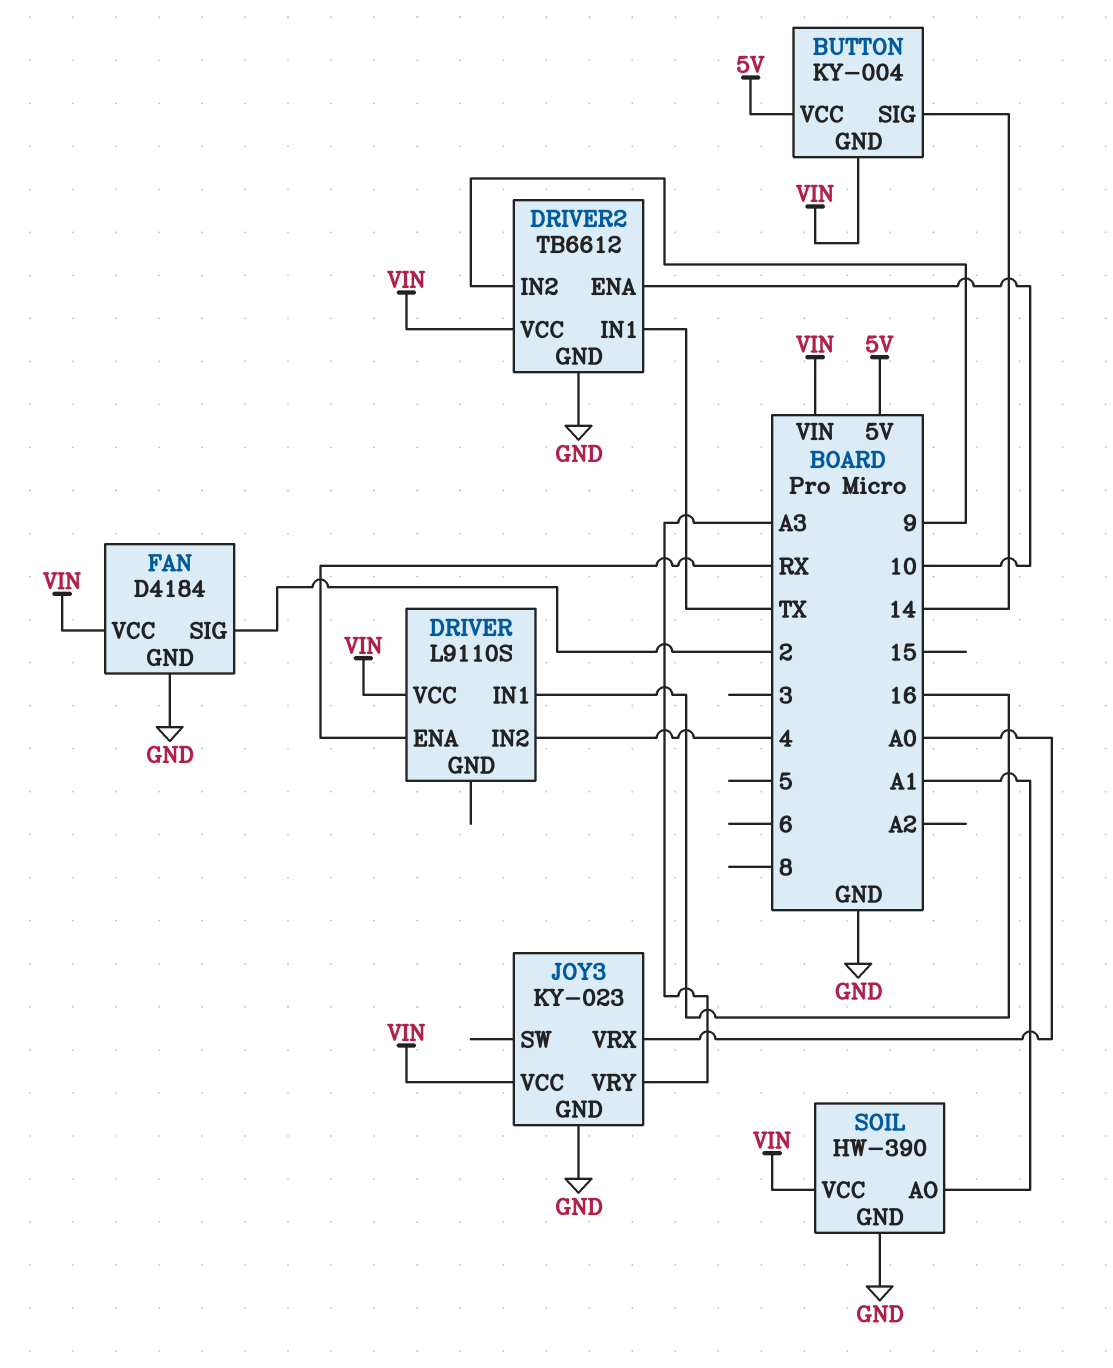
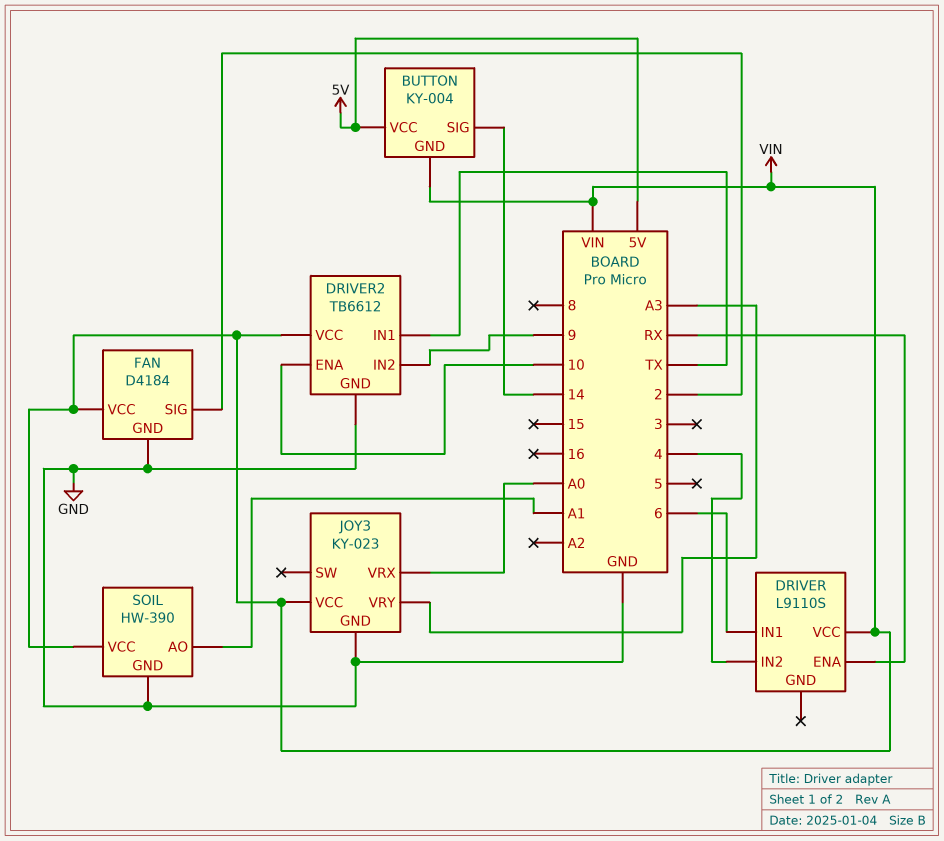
DRIVER pin IN1: 16 -> 6

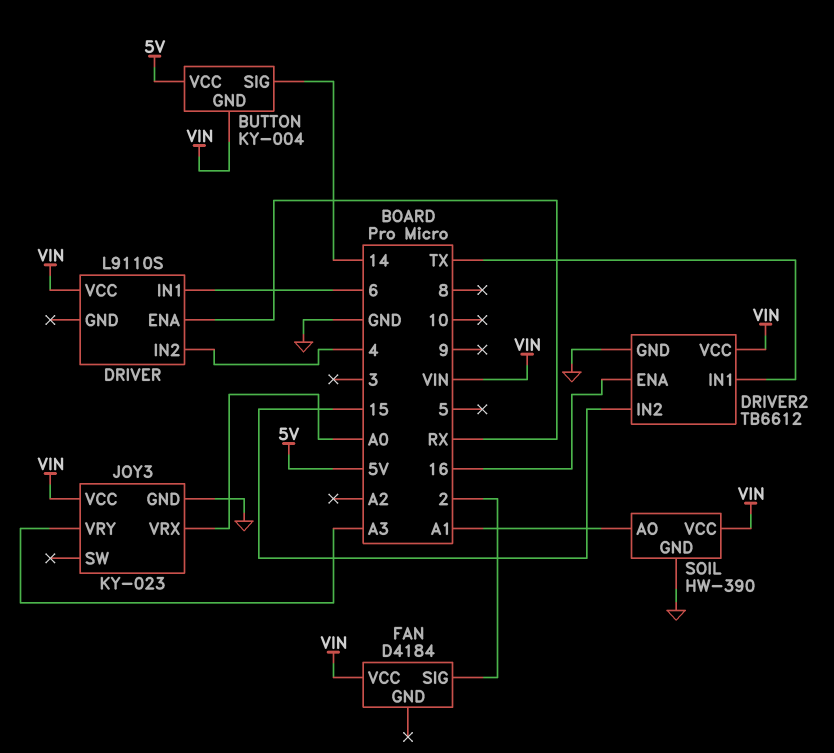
DRIVER2 pin ENA: 10 -> 16
DRIVER2 pin IN2: 9 -> 15
FAN pin GND: GND -> none

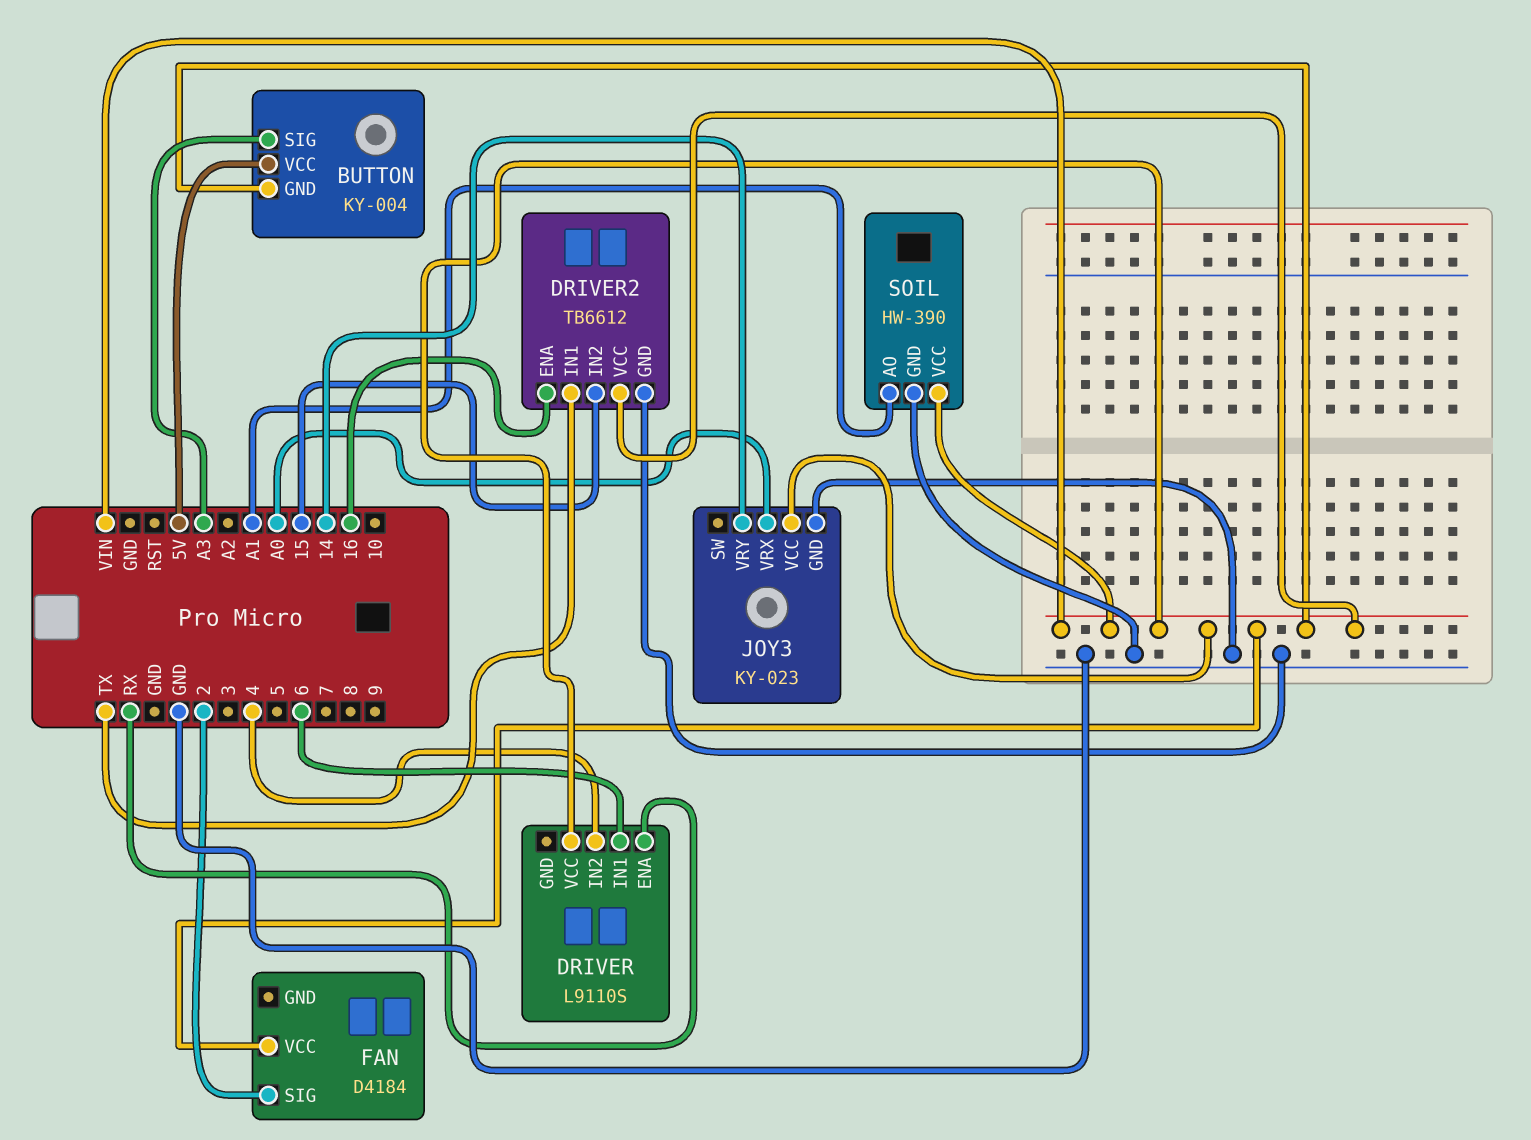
BUTTON pin SIG: 14 -> A3
JOY3 pin VRY: A3 -> 14

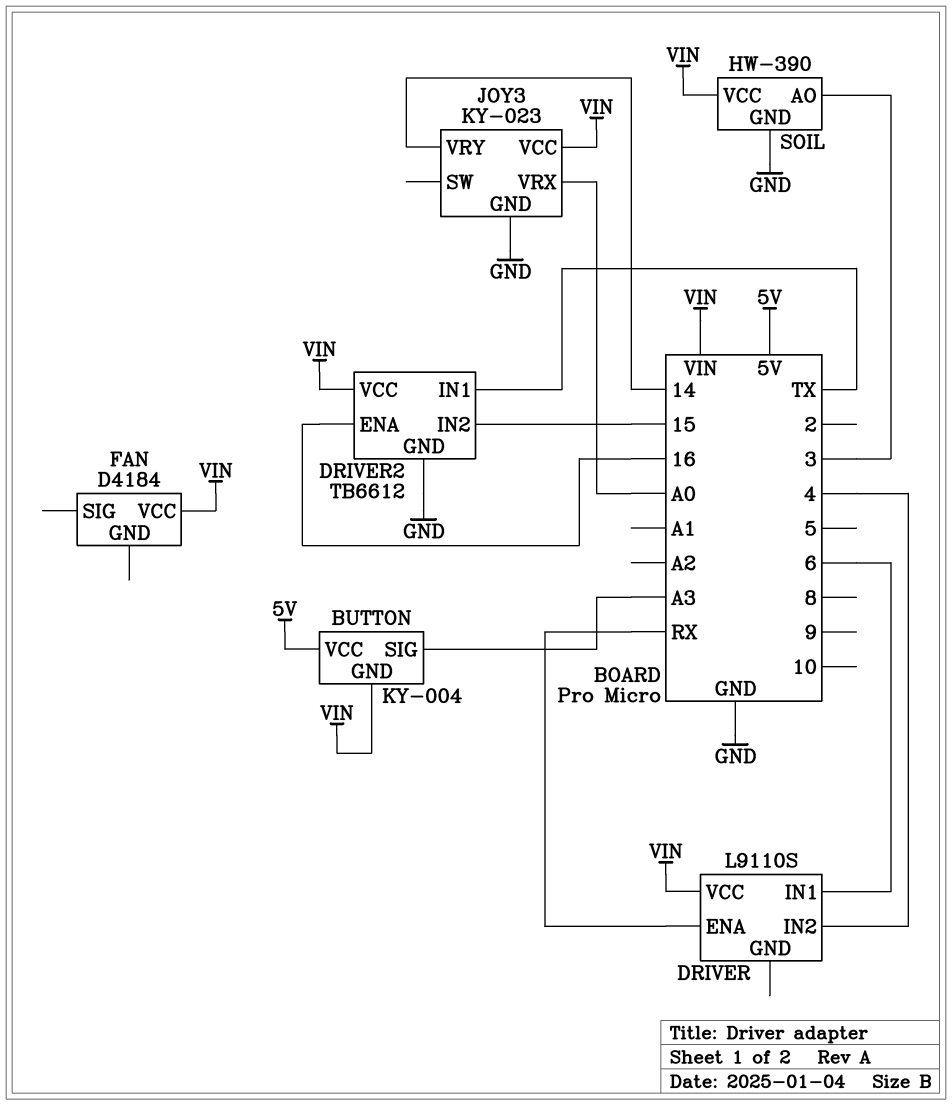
FAN pin SIG: 2 -> none
SOIL pin AO: A1 -> 3

